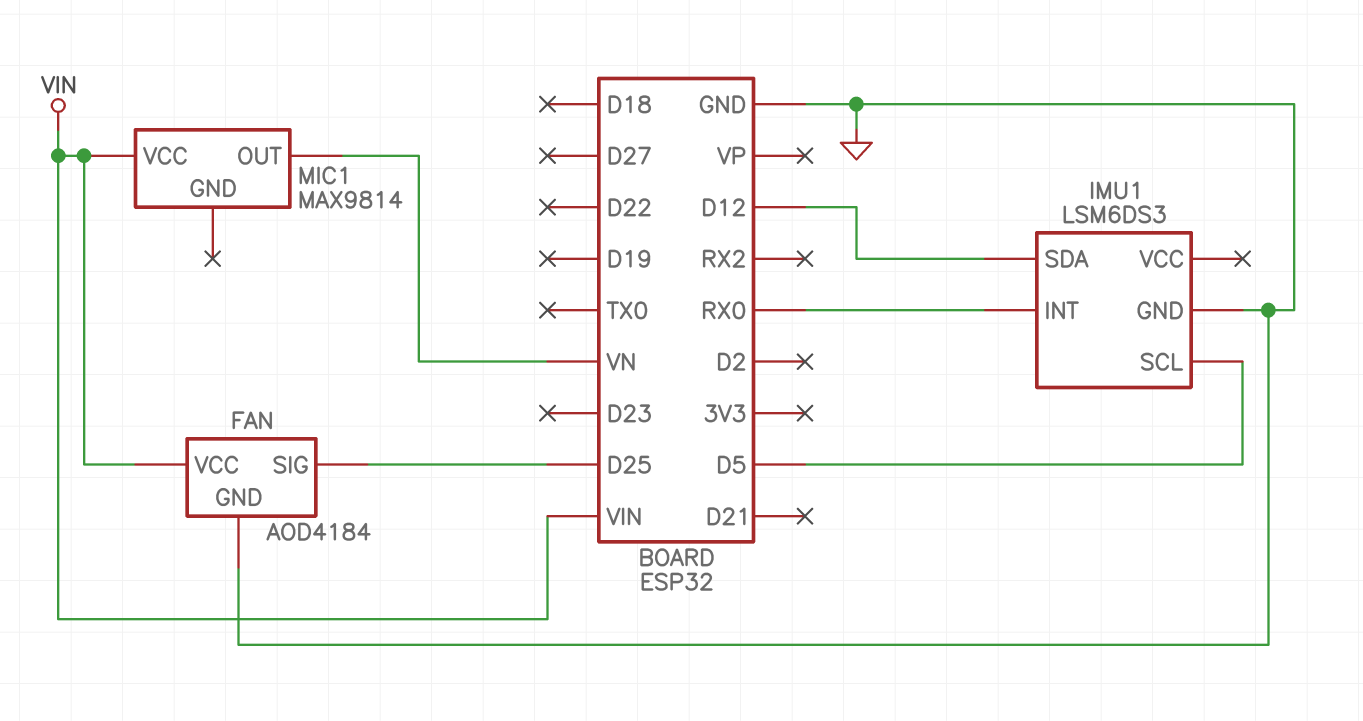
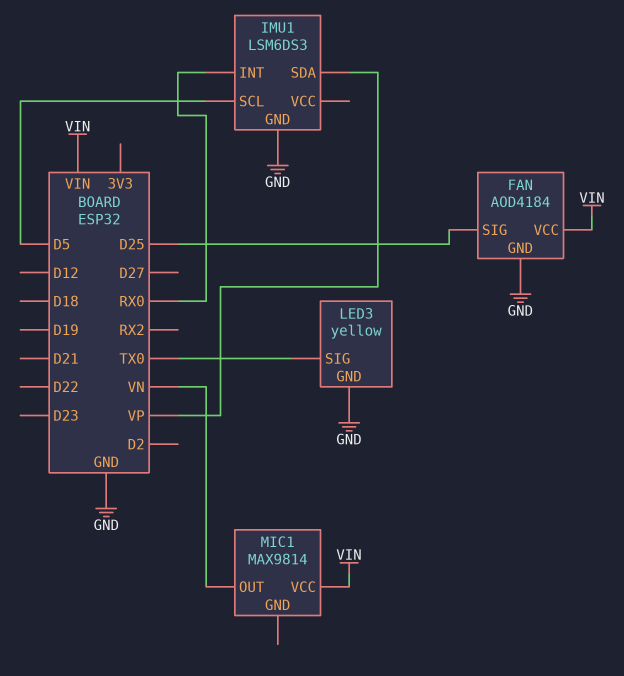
IMU1 pin SDA: D12 -> VP
LED3: none -> yellow
LED3 pin GND: none -> GND
LED3 pin SIG: none -> TX0

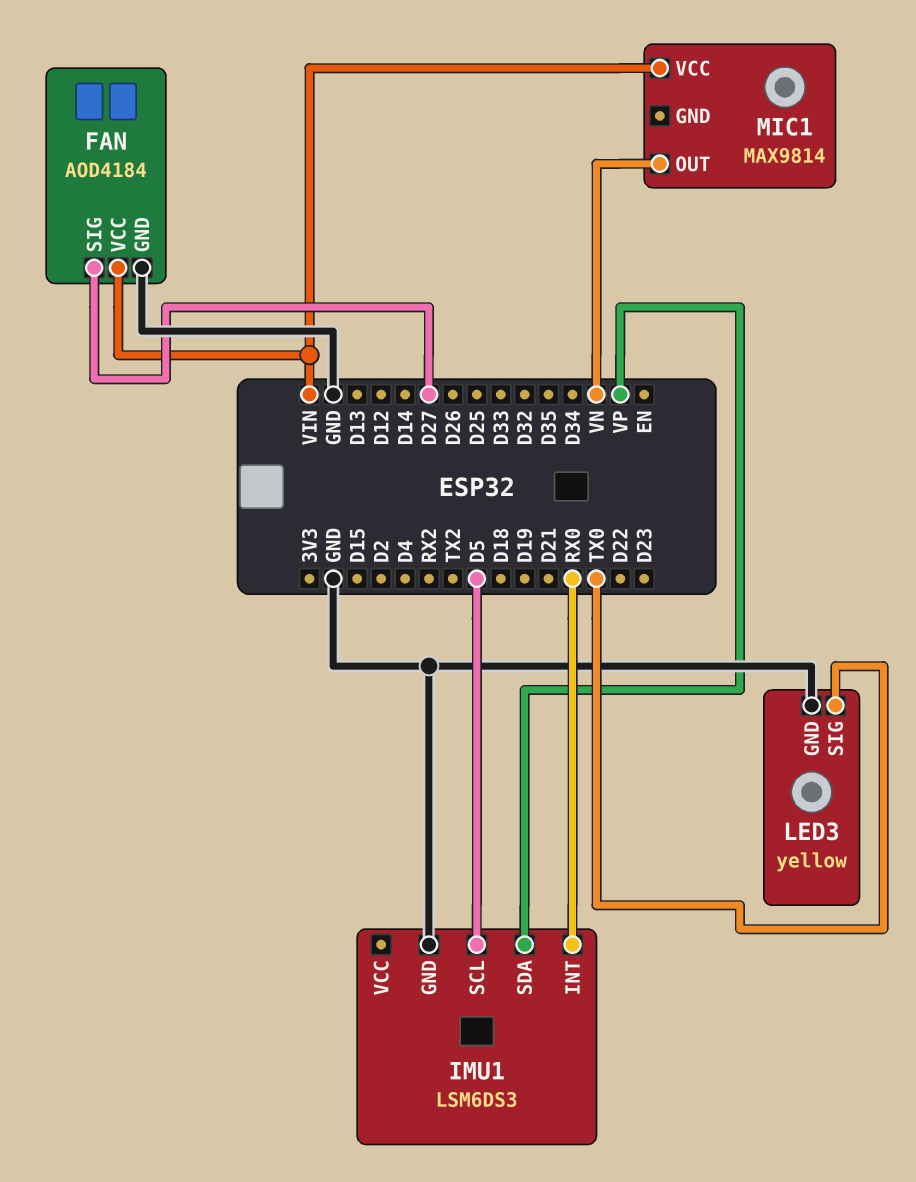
FAN pin SIG: D25 -> D27

